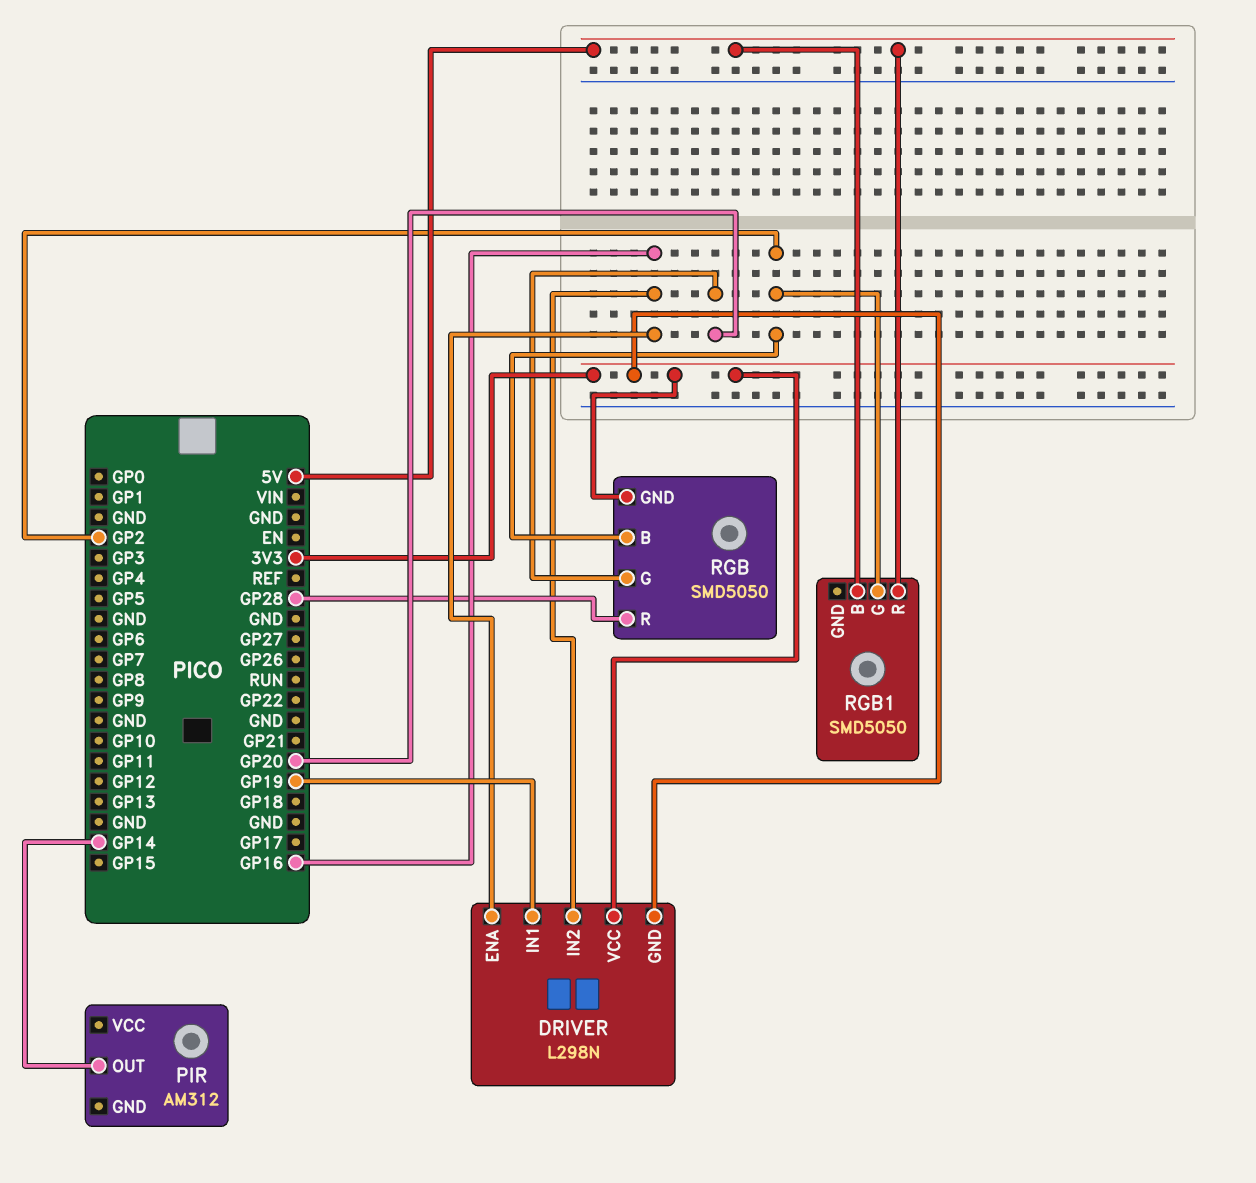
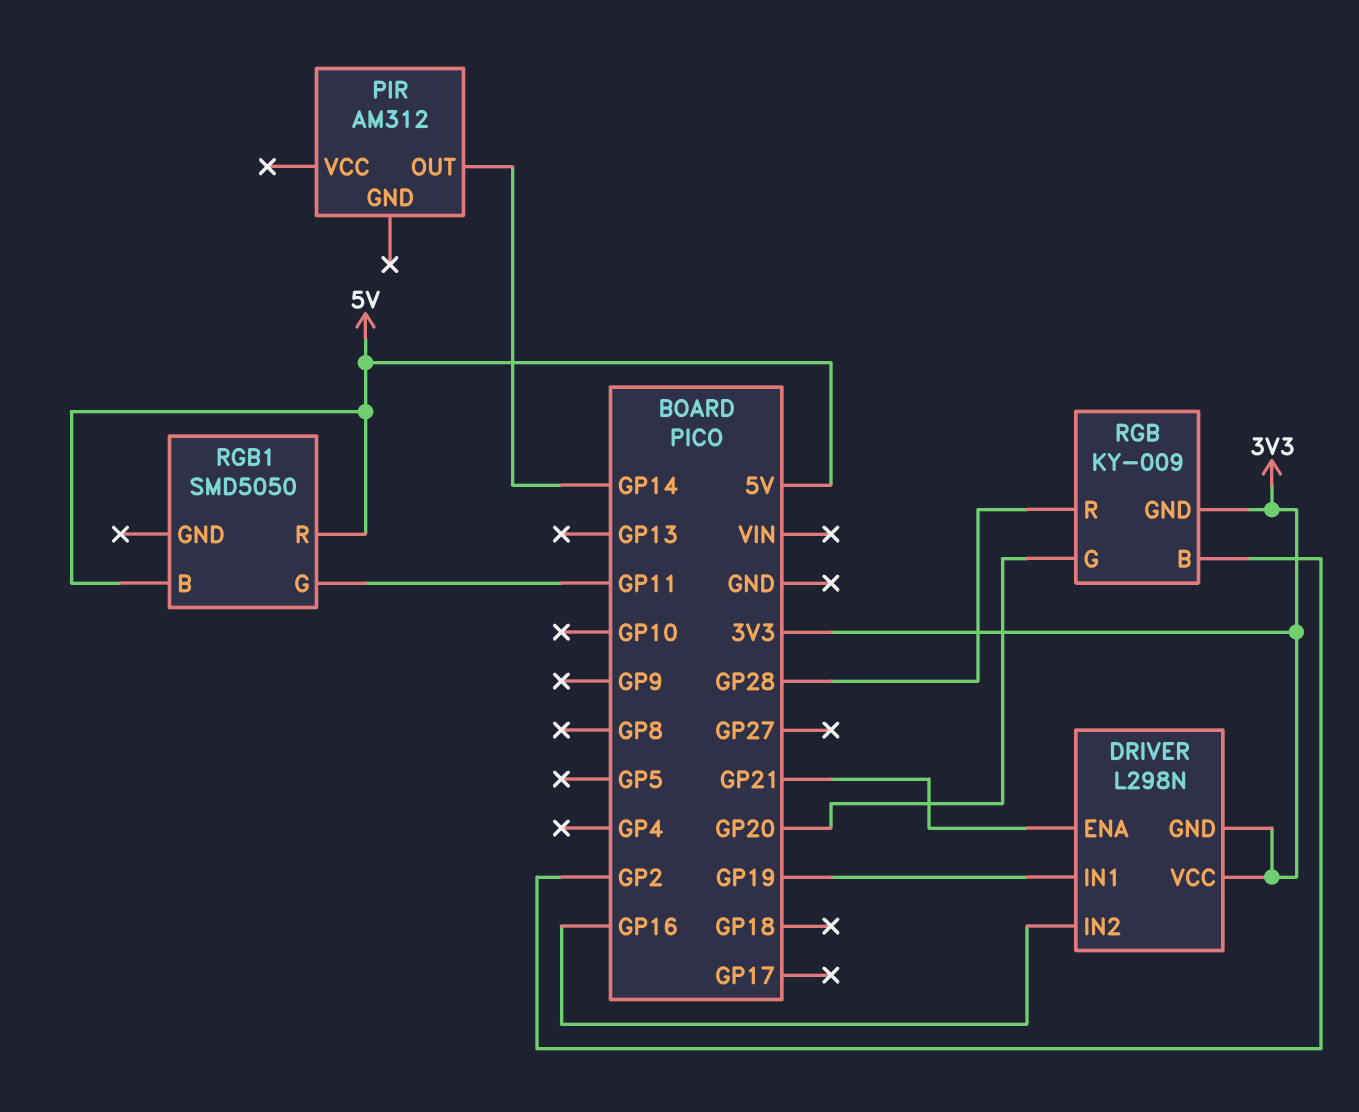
DRIVER pin ENA: GP16 -> GP21
RGB: SMD5050 -> KY-009
RGB1 pin G: GP2 -> GP11

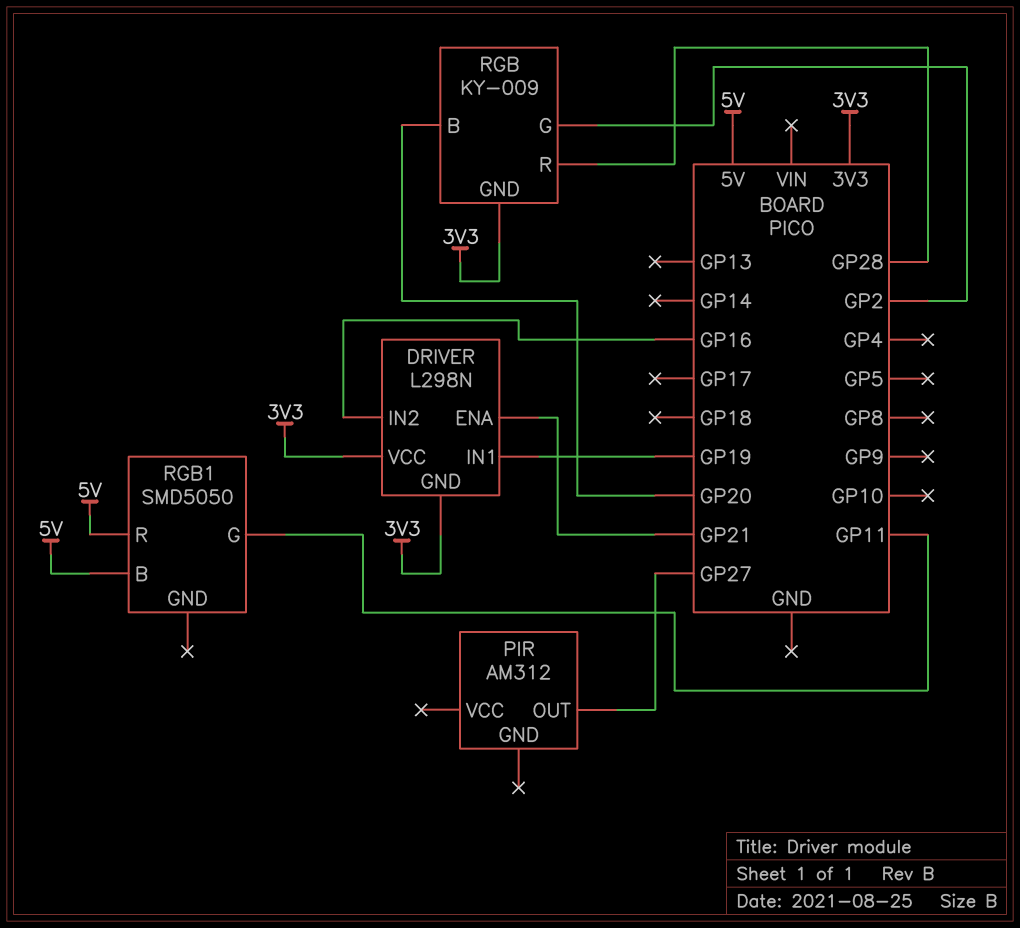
PIR pin OUT: GP14 -> GP27
RGB pin B: GP2 -> GP20
RGB pin G: GP20 -> GP2

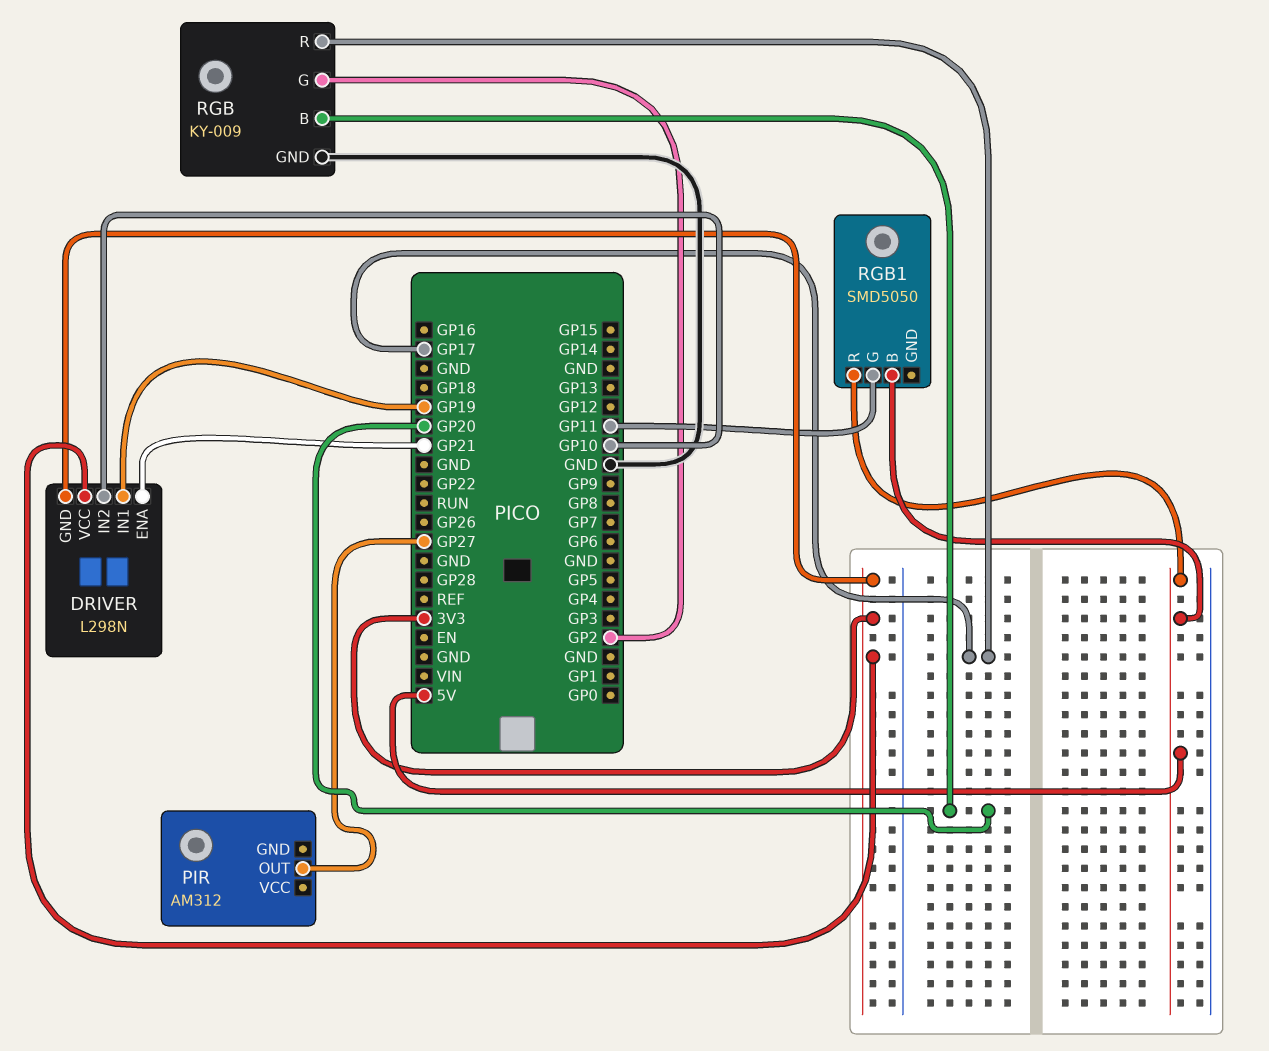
DRIVER pin IN2: GP16 -> GP10
RGB pin GND: 3V3 -> GND
RGB pin R: GP28 -> GP17

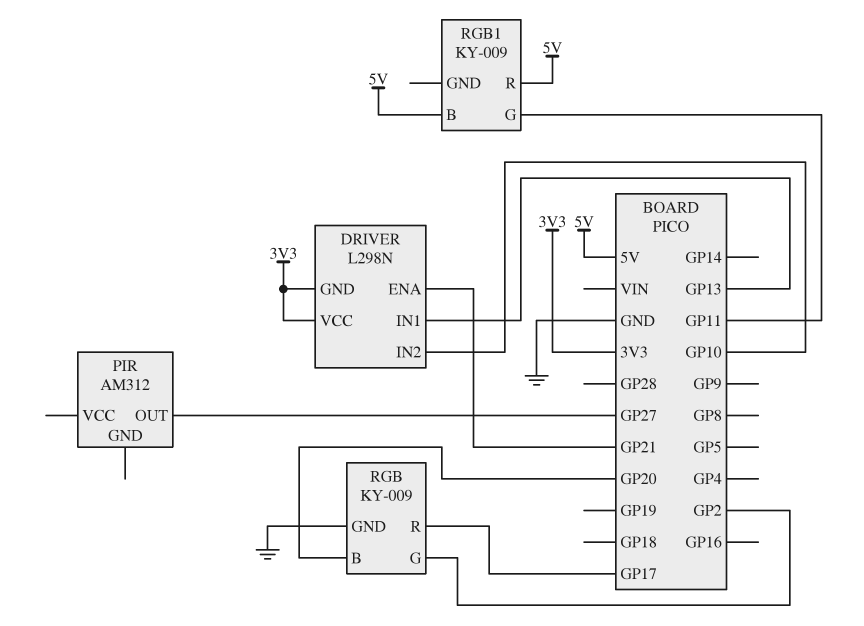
DRIVER pin IN1: GP19 -> GP13
RGB1: SMD5050 -> KY-009

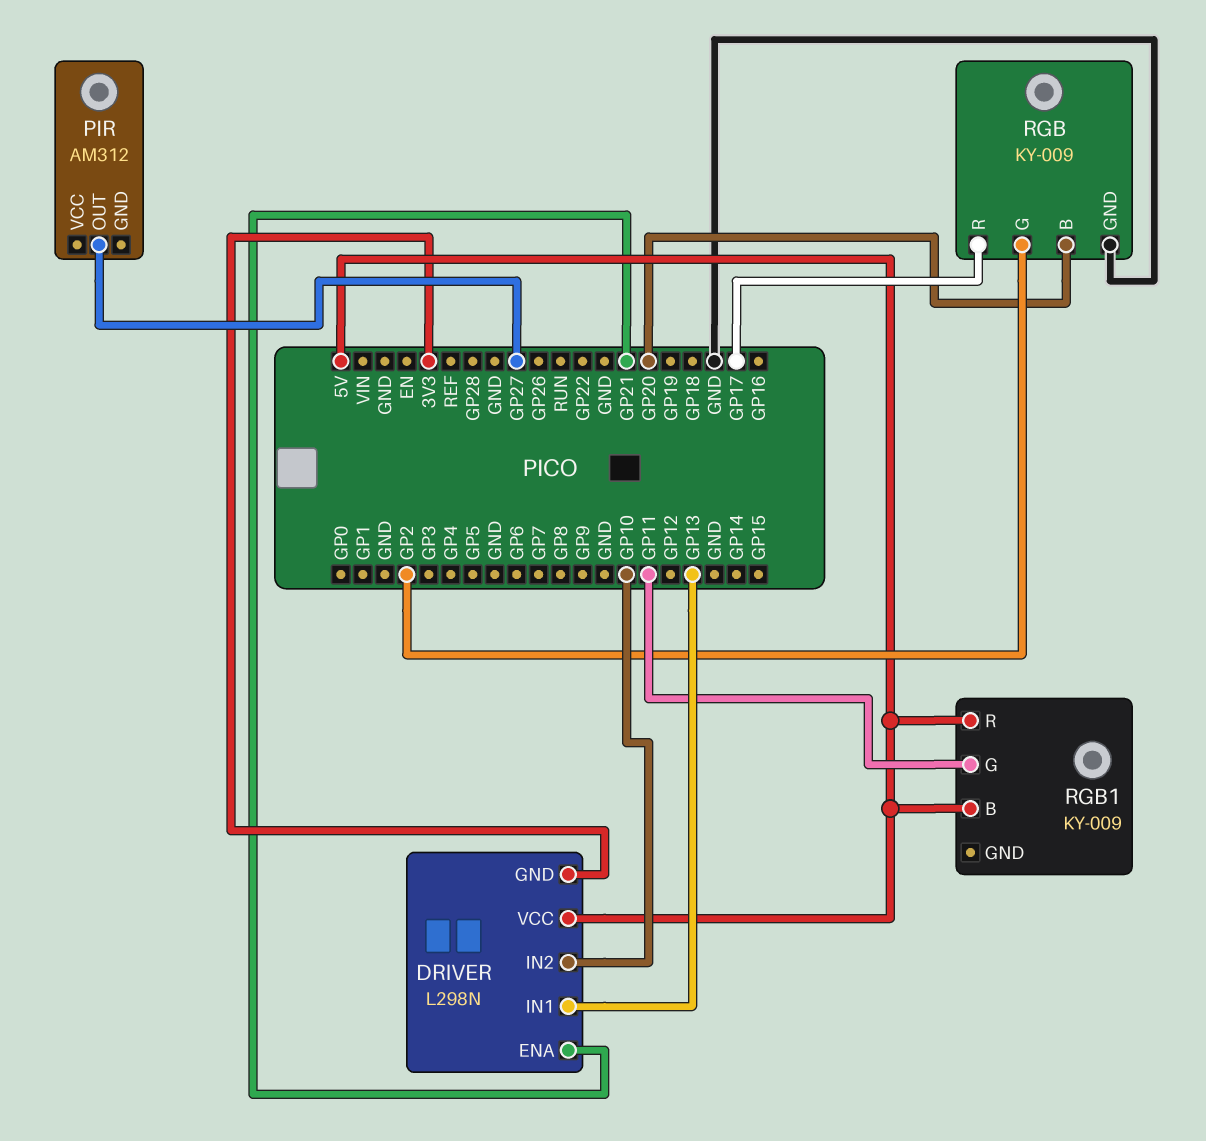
DRIVER pin VCC: 3V3 -> 5V

